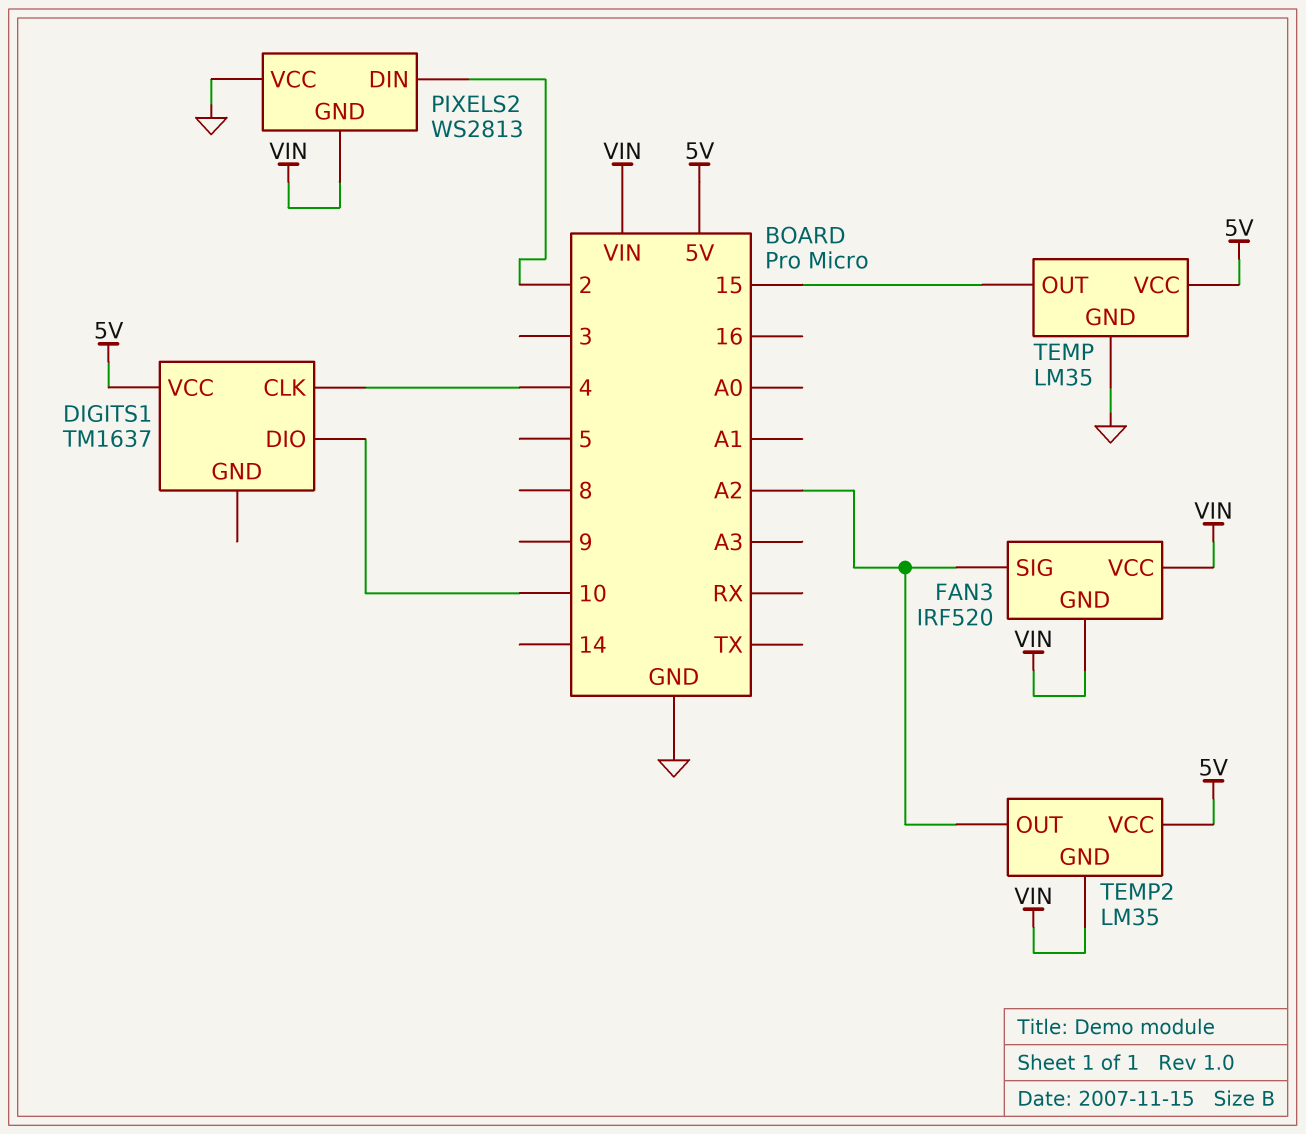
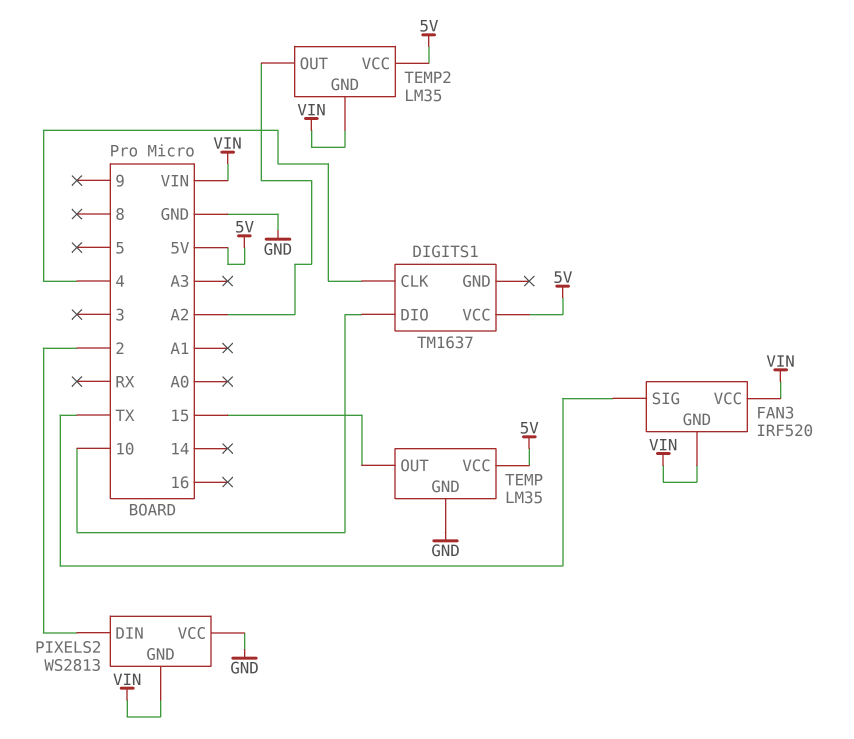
FAN3 pin SIG: A2 -> TX

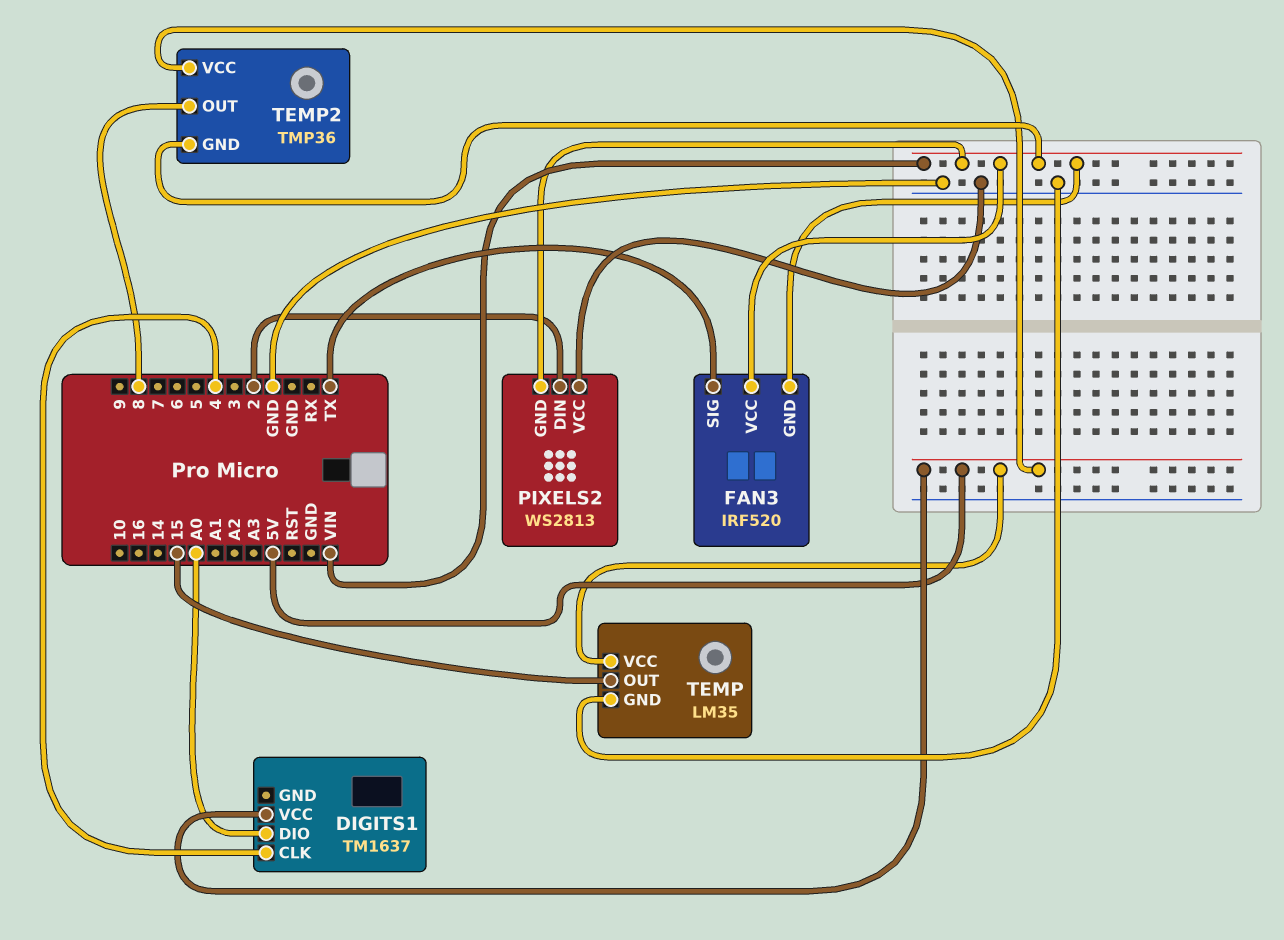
DIGITS1 pin DIO: 10 -> A0
TEMP2: LM35 -> TMP36
TEMP2 pin OUT: A2 -> 8

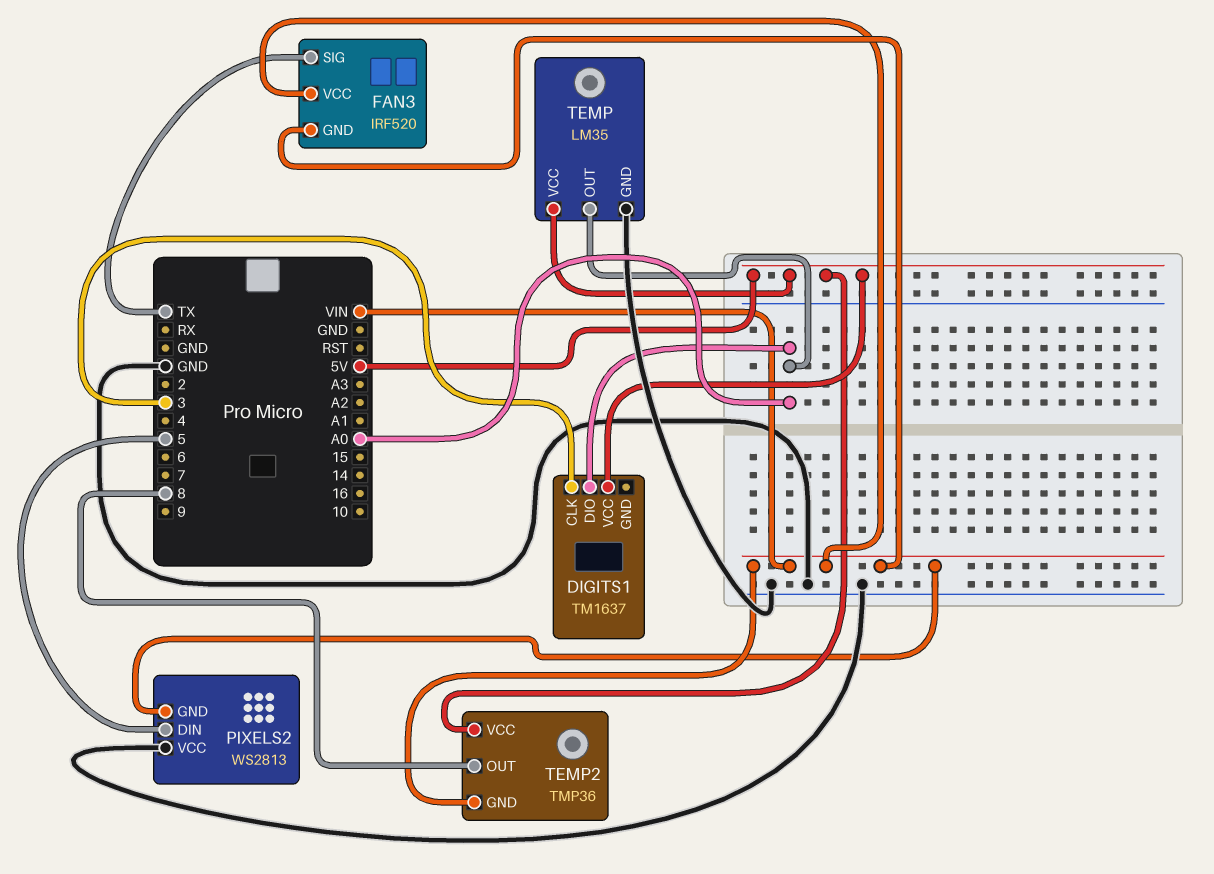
DIGITS1 pin CLK: 4 -> 3
PIXELS2 pin DIN: 2 -> 5
TEMP pin OUT: 15 -> A0

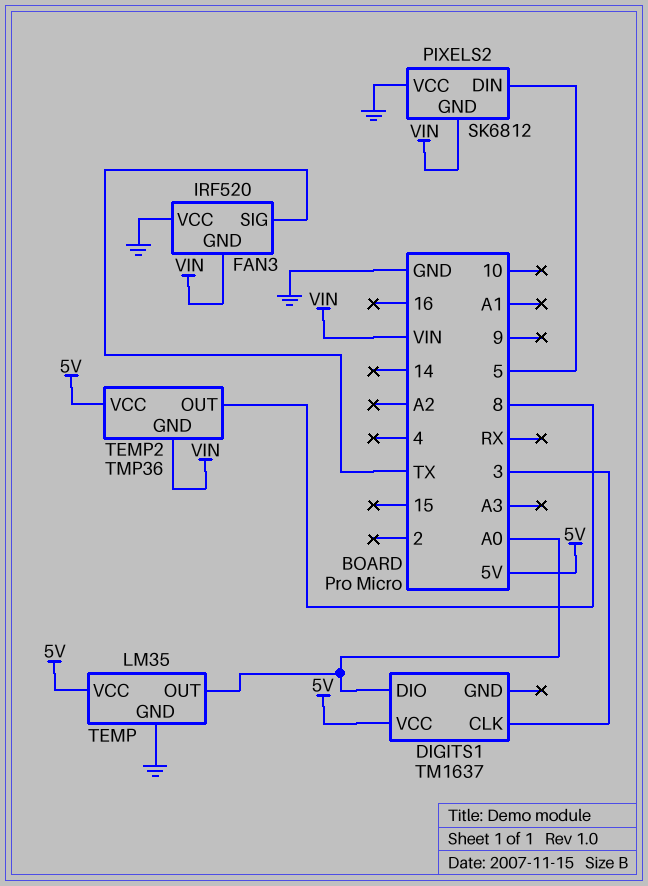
FAN3 pin VCC: VIN -> GND
PIXELS2: WS2813 -> SK6812

